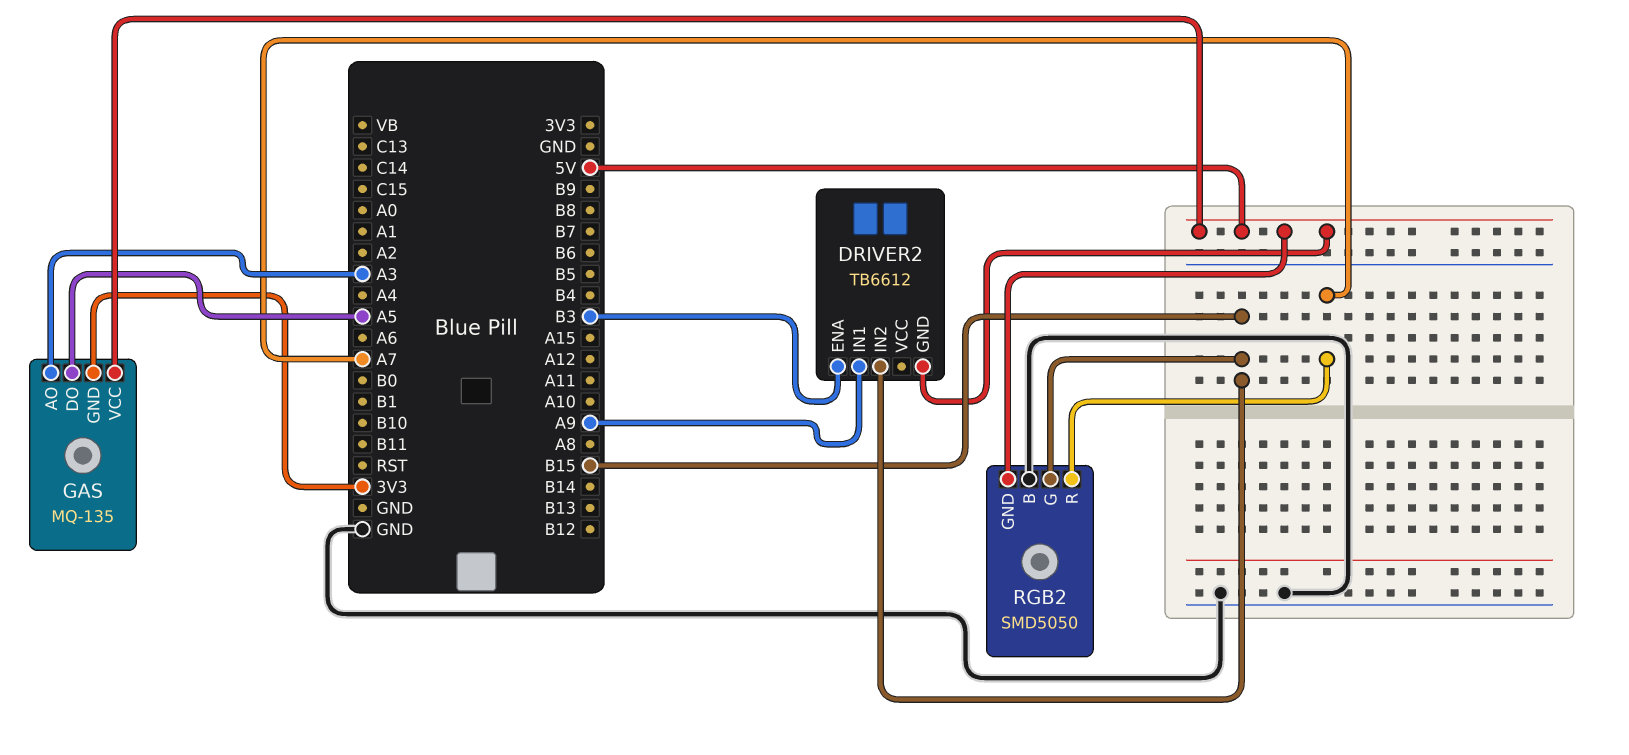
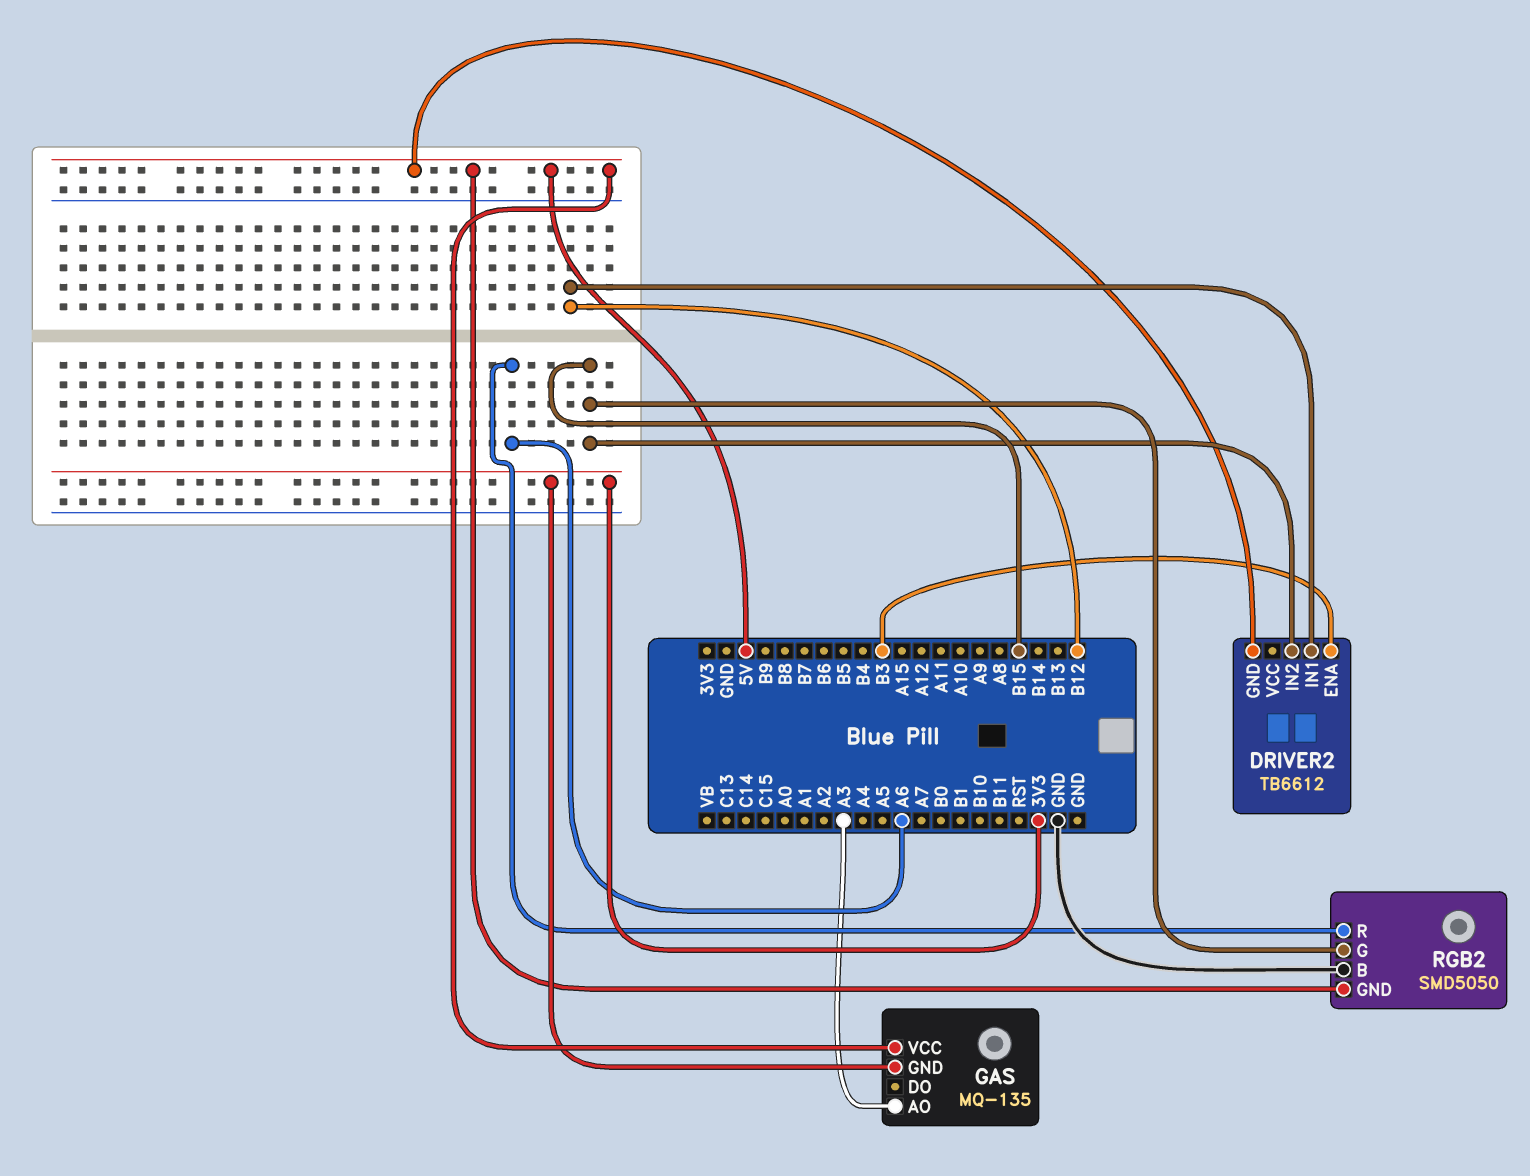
DRIVER2 pin IN1: A9 -> B12
GAS pin DO: A5 -> none
RGB2 pin R: A7 -> A6

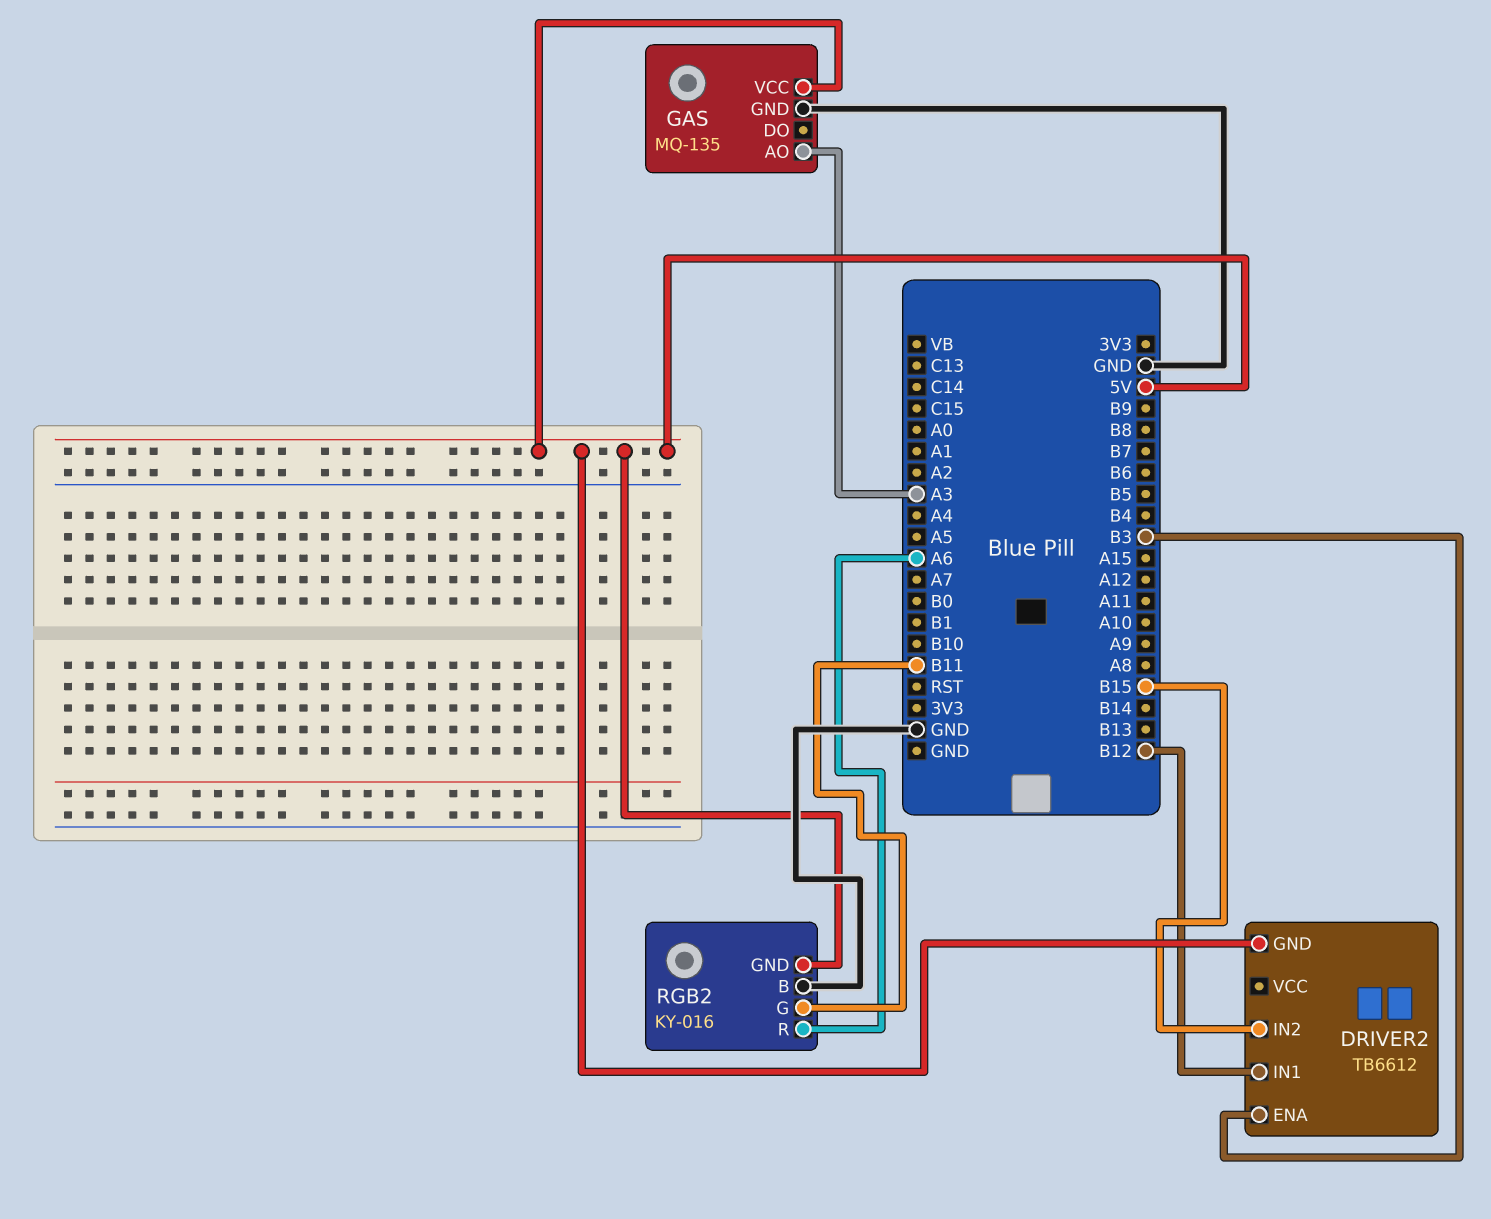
GAS pin GND: 3V3 -> GND
RGB2: SMD5050 -> KY-016
RGB2 pin G: B15 -> B11

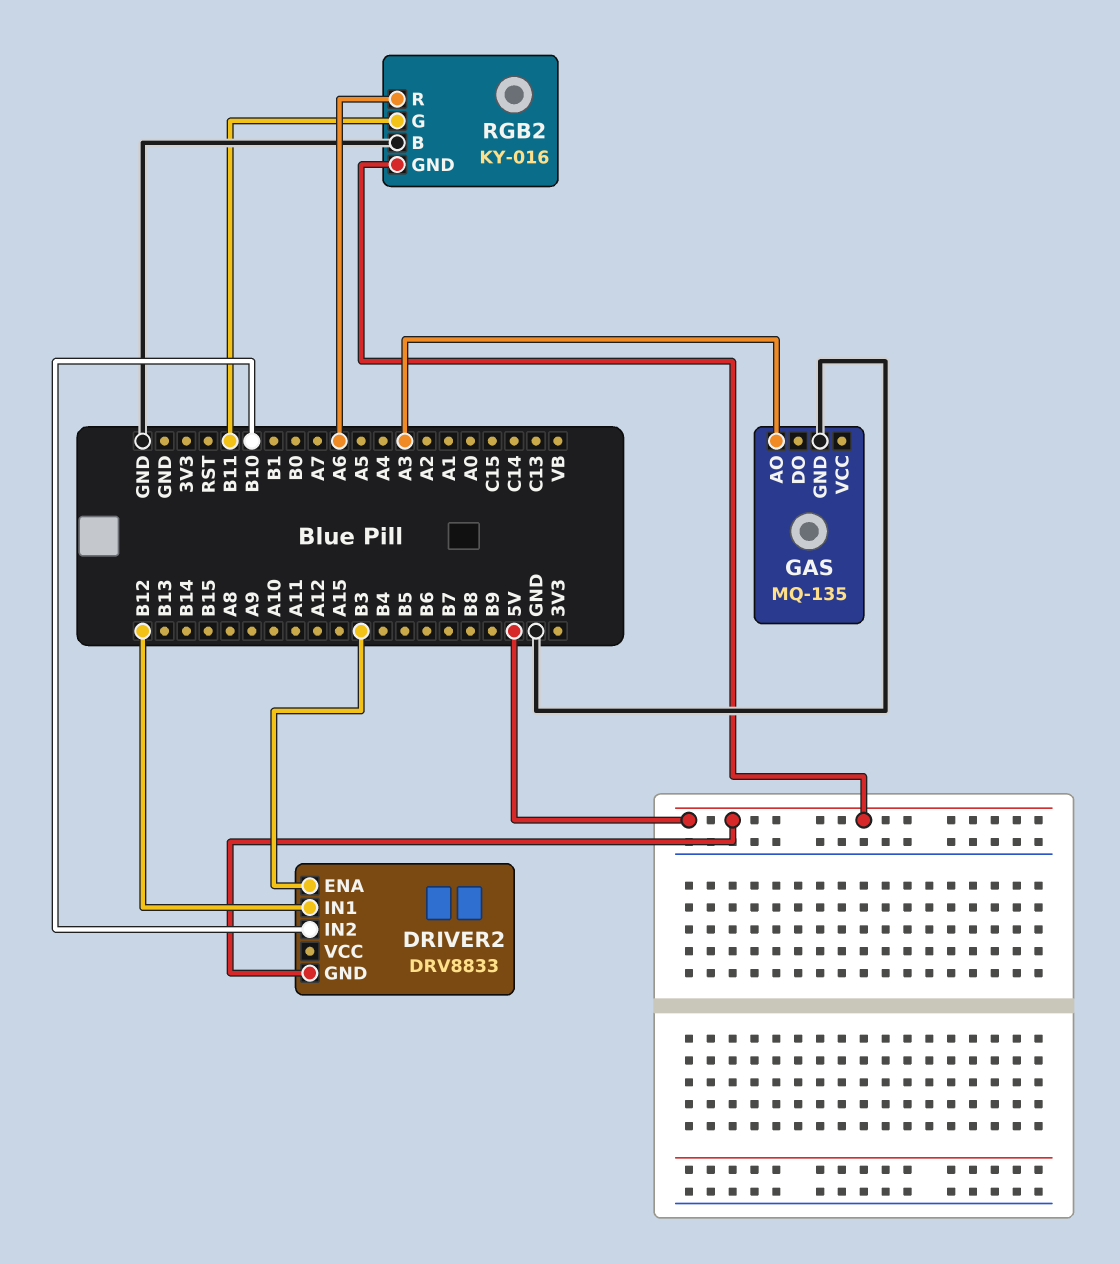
DRIVER2: TB6612 -> DRV8833
DRIVER2 pin IN2: B15 -> B10
GAS pin VCC: 5V -> none

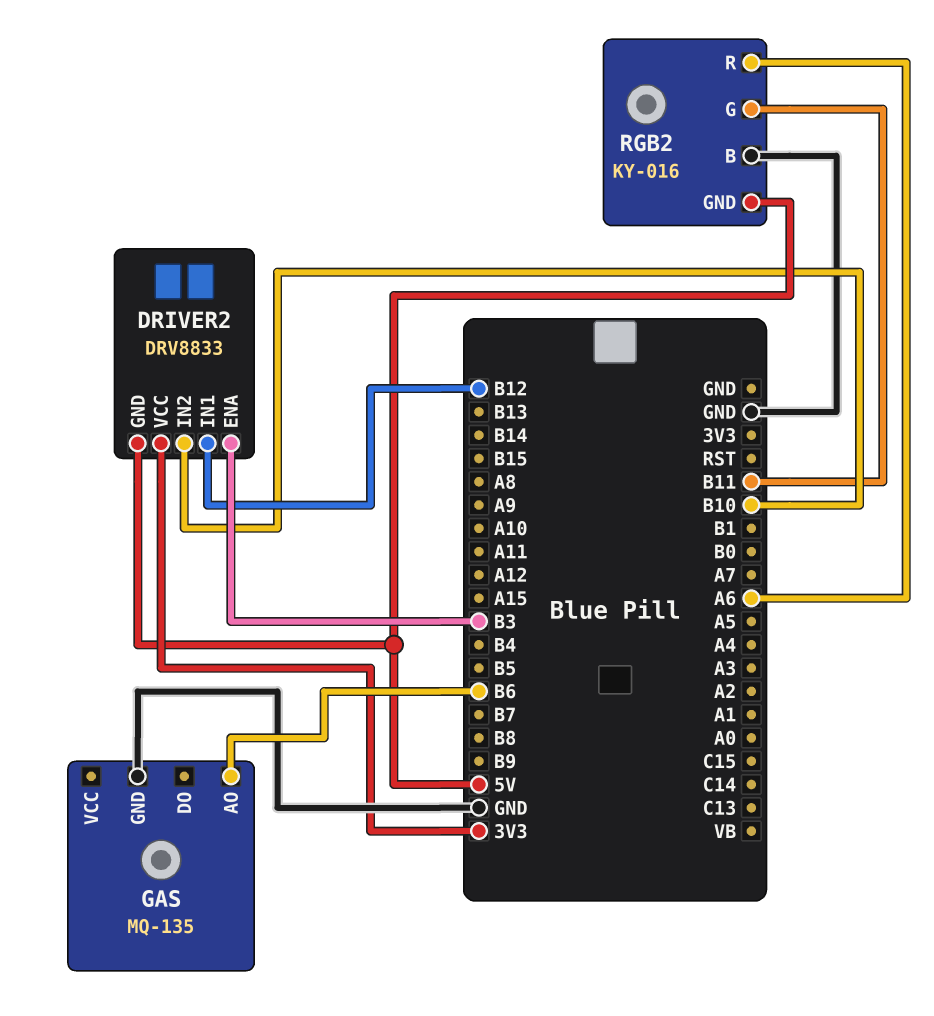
DRIVER2 pin VCC: none -> 3V3
GAS pin AO: A3 -> B6

